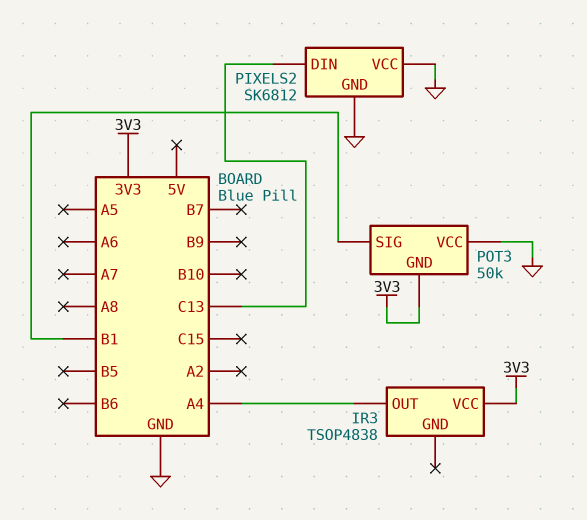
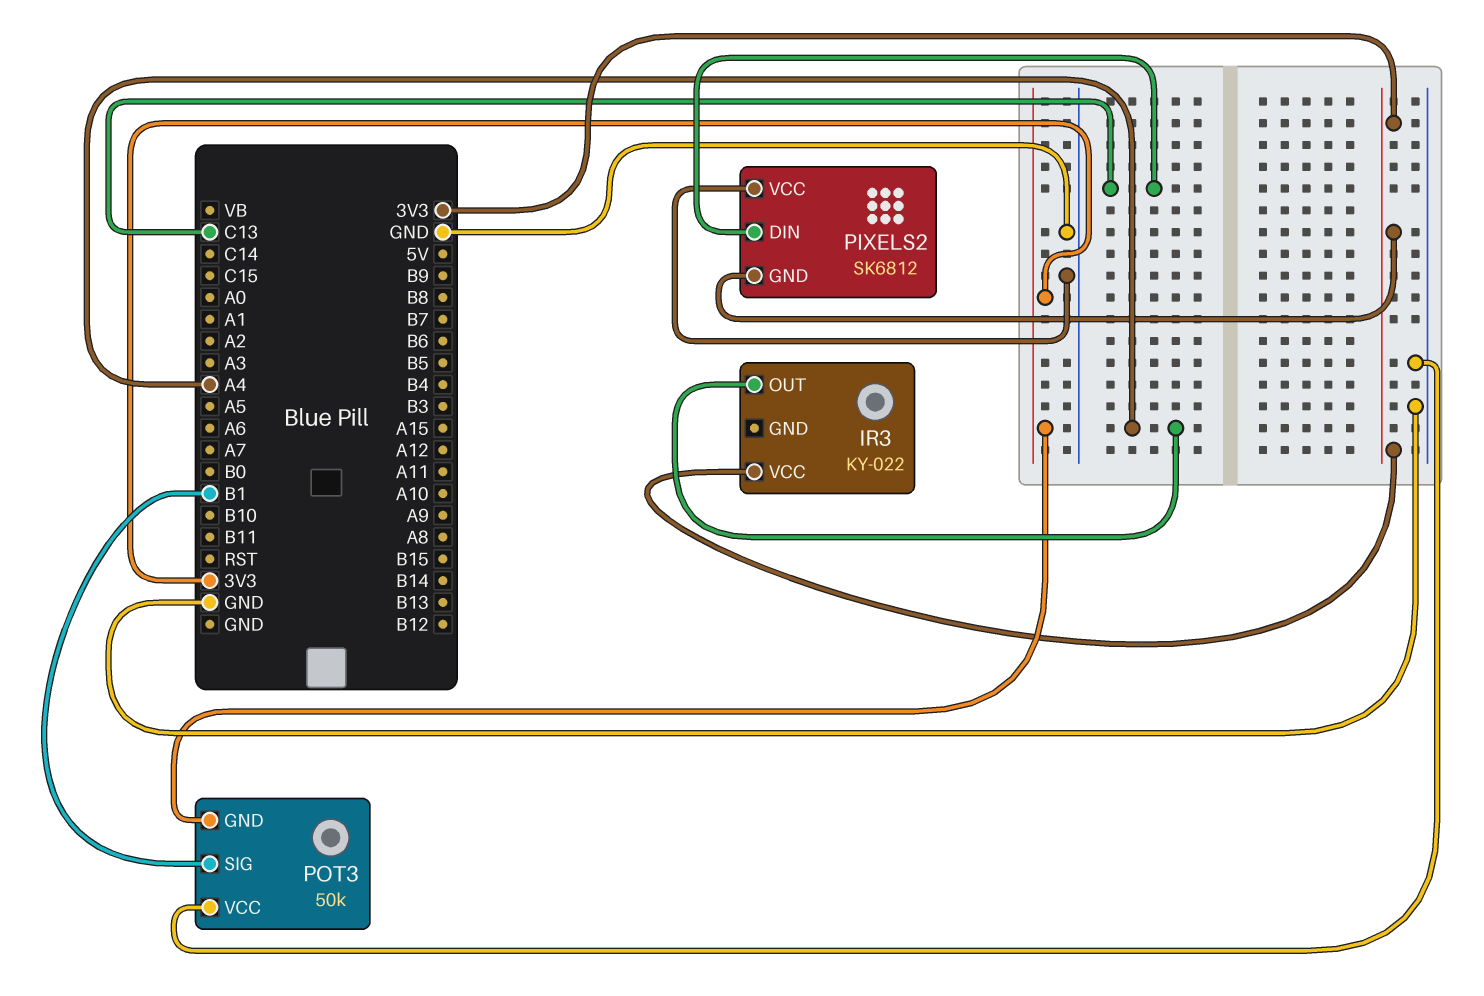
IR3: TSOP4838 -> KY-022
PIXELS2 pin GND: GND -> 3V3

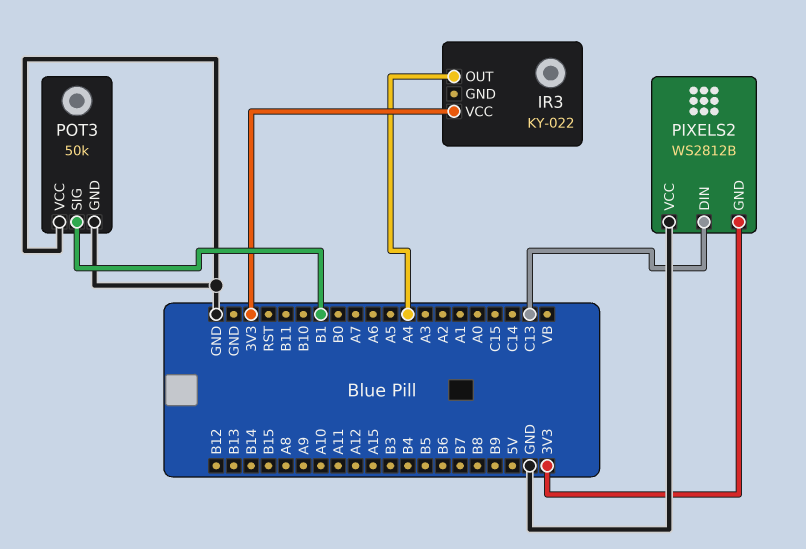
PIXELS2: SK6812 -> WS2812B
POT3 pin GND: 3V3 -> GND

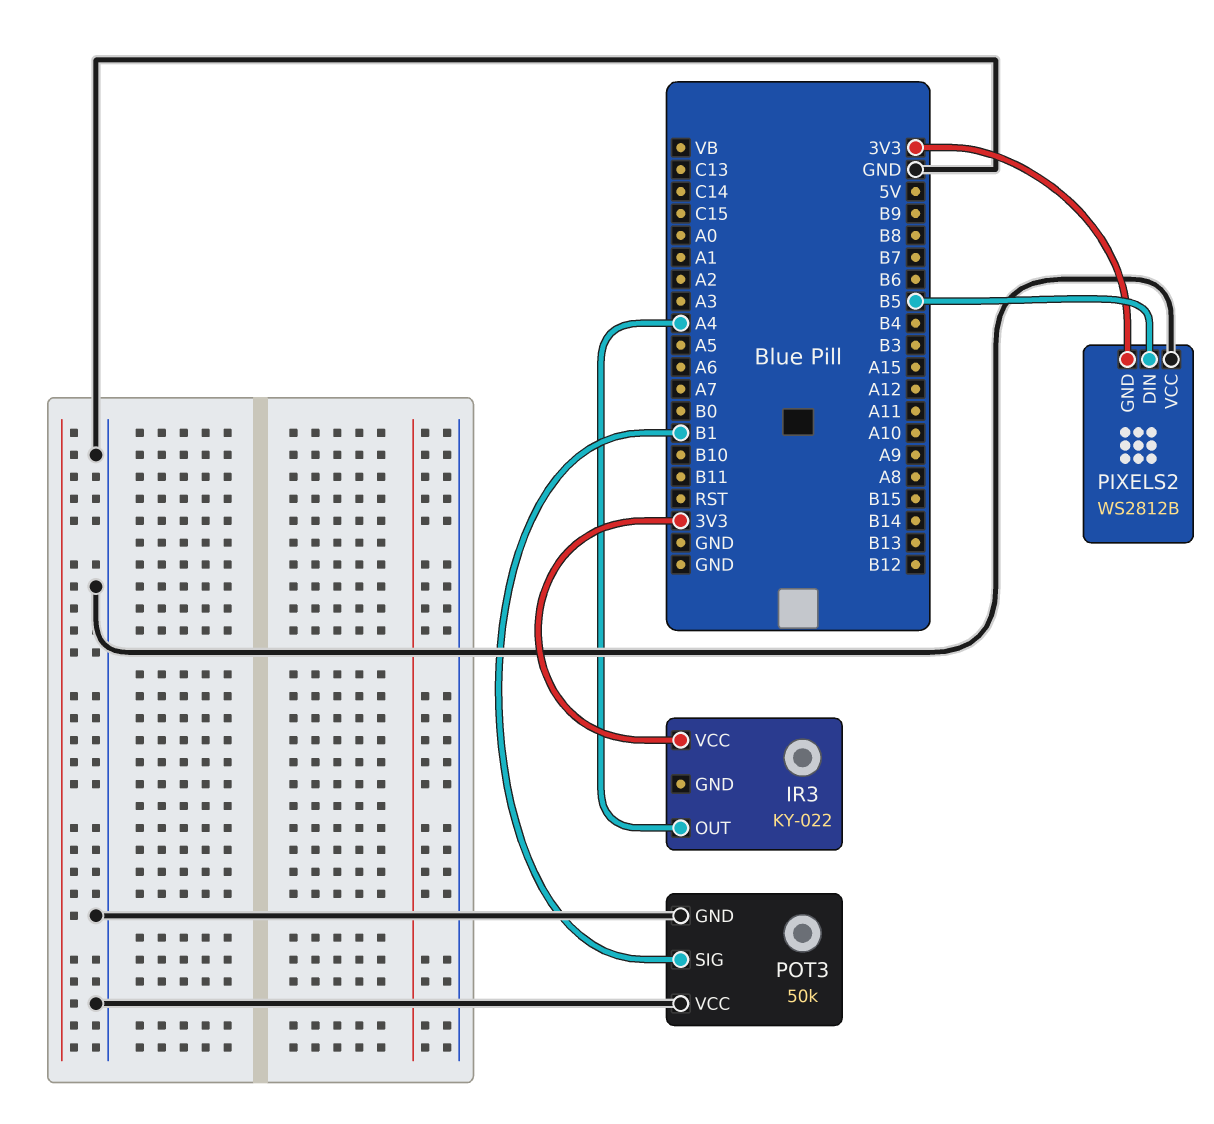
PIXELS2 pin DIN: C13 -> B5

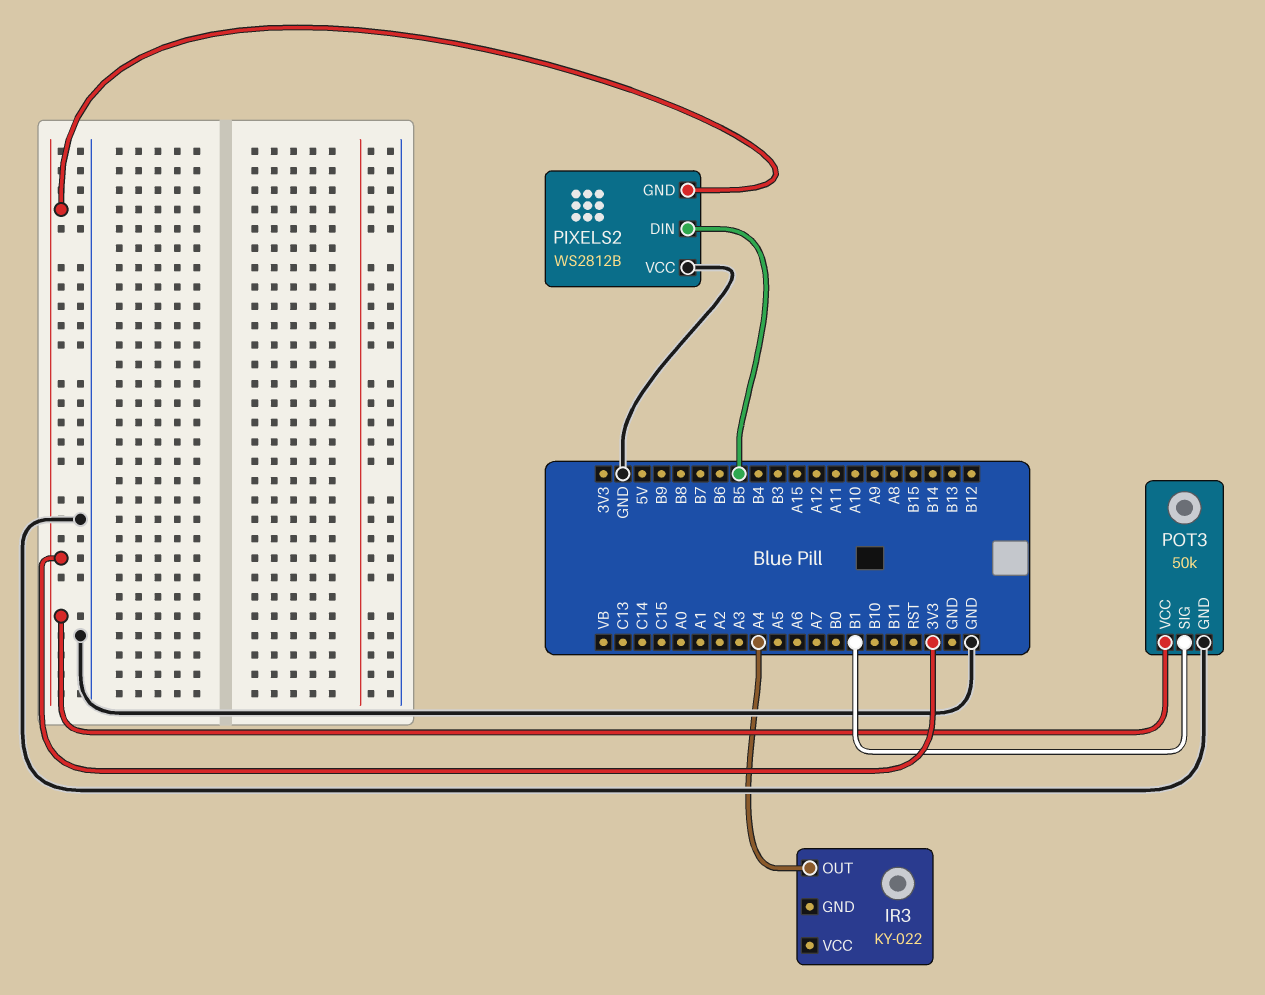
IR3 pin VCC: 3V3 -> none
POT3 pin VCC: GND -> 3V3

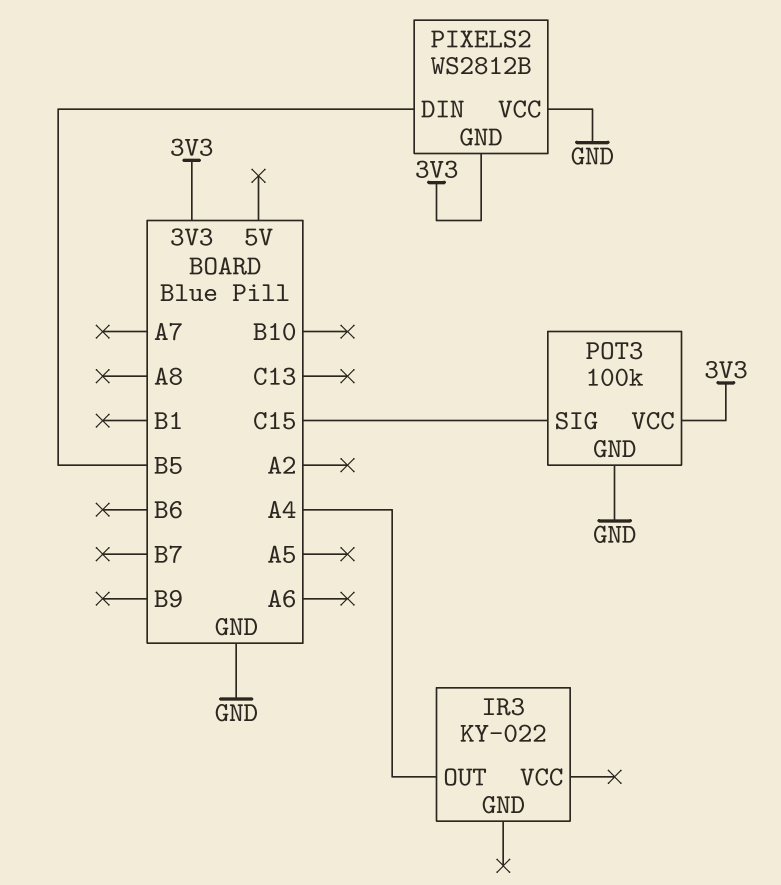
POT3: 50k -> 100k
POT3 pin SIG: B1 -> C15

